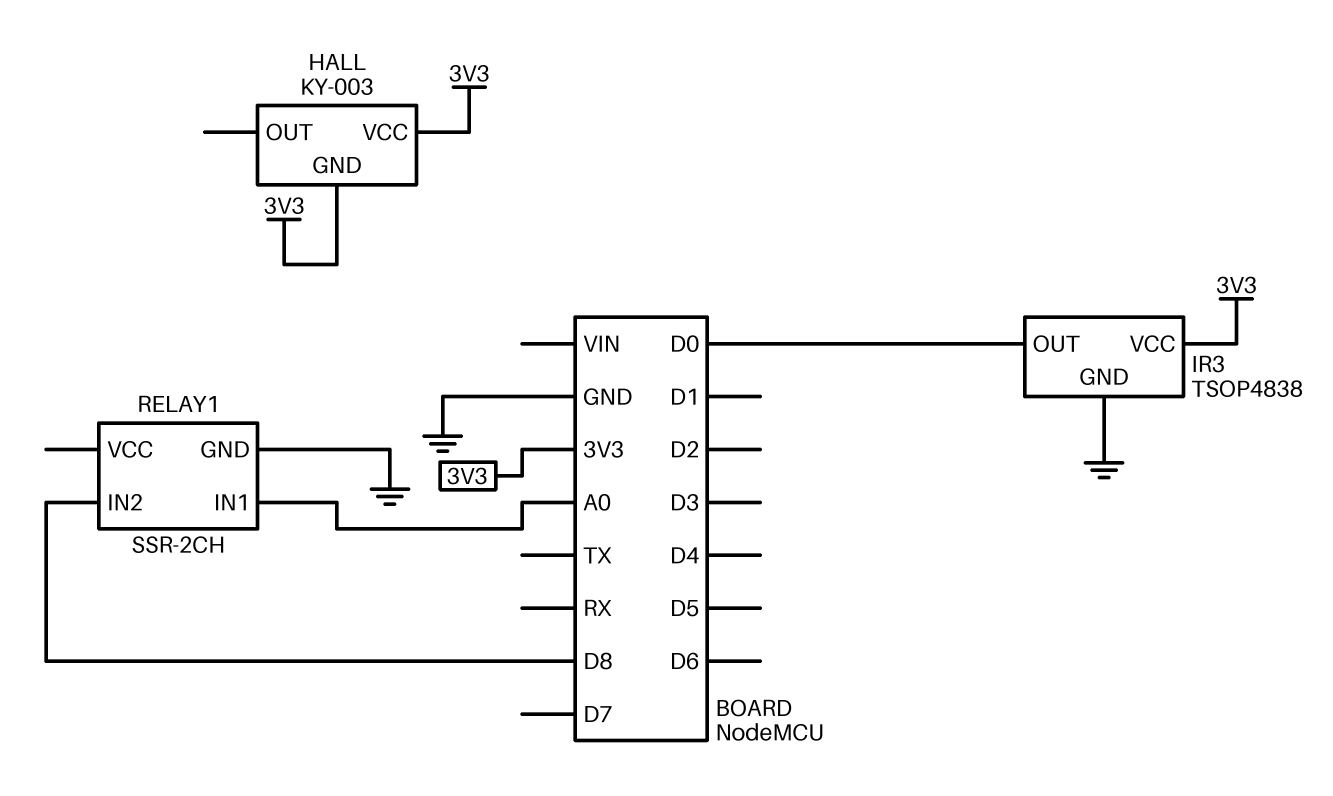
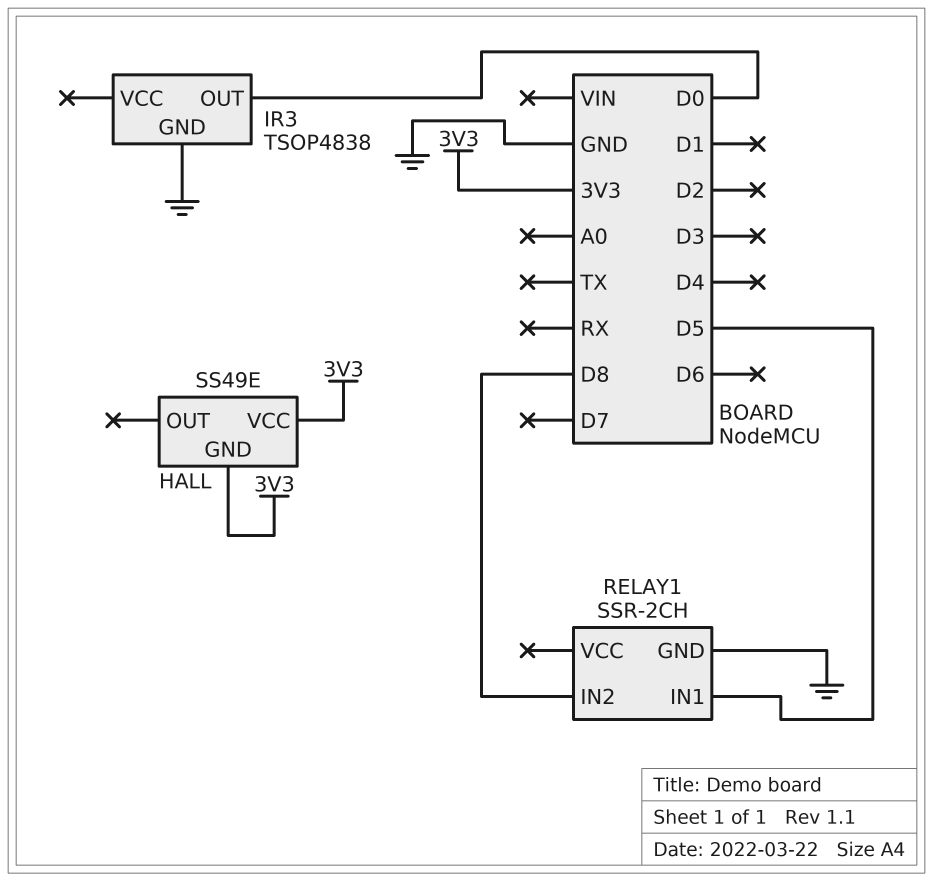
HALL: KY-003 -> SS49E
IR3 pin VCC: 3V3 -> none
RELAY1 pin IN1: A0 -> D5

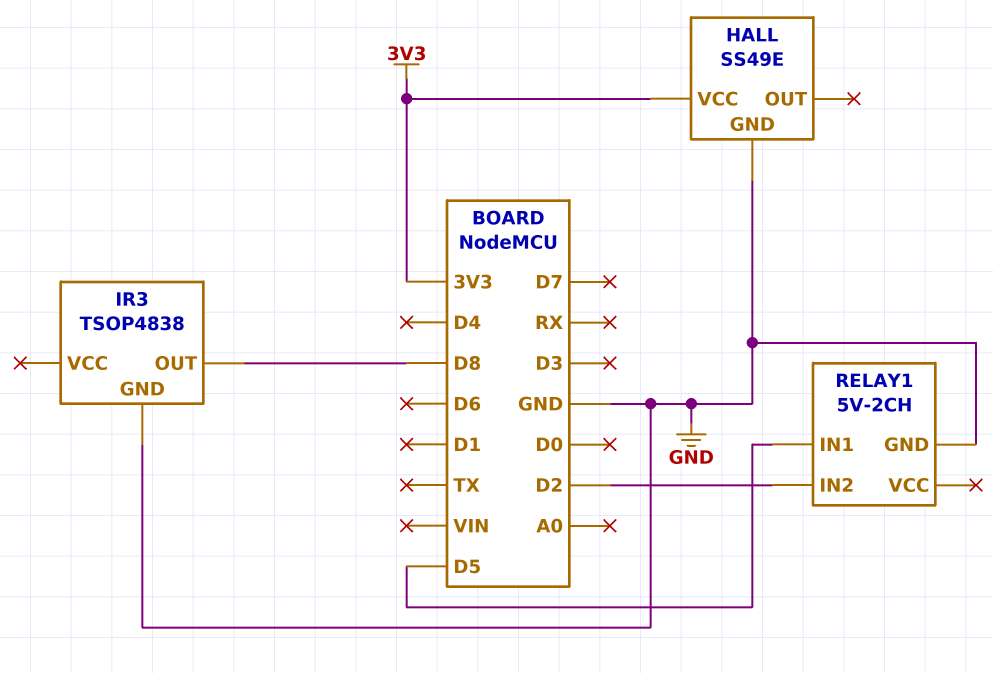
HALL pin GND: 3V3 -> GND
IR3 pin OUT: D0 -> D8
RELAY1: SSR-2CH -> 5V-2CH
RELAY1 pin IN2: D8 -> D2

